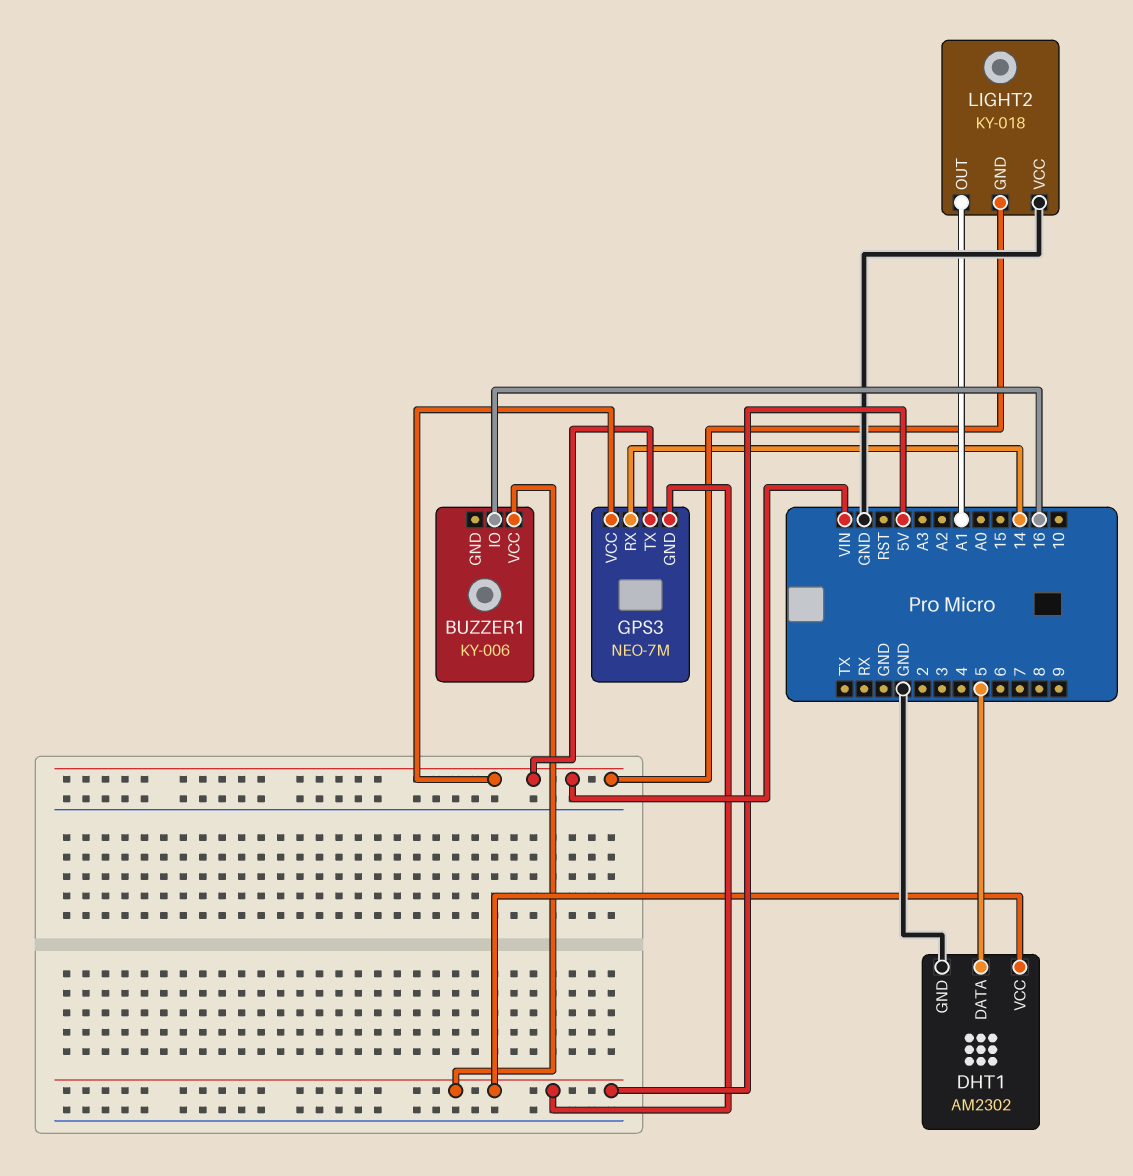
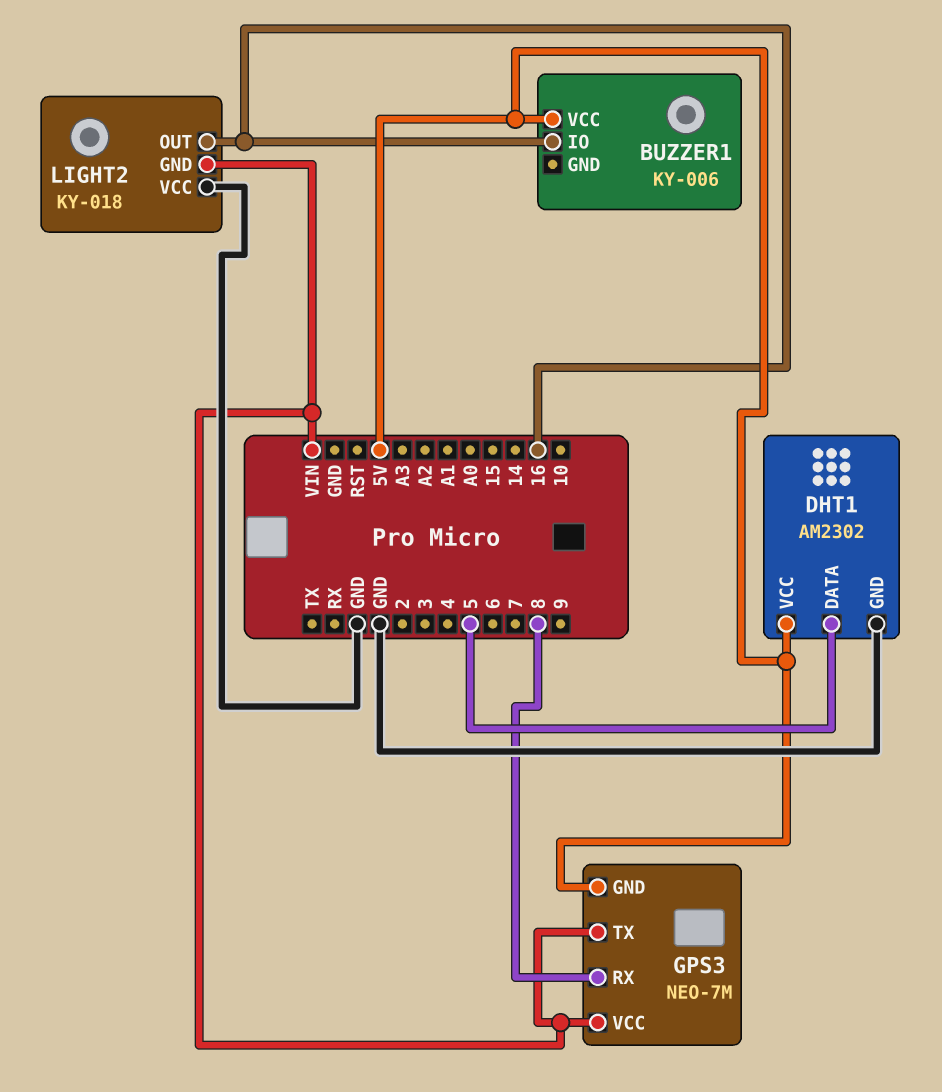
GPS3 pin RX: 14 -> 8
LIGHT2 pin OUT: A1 -> 16

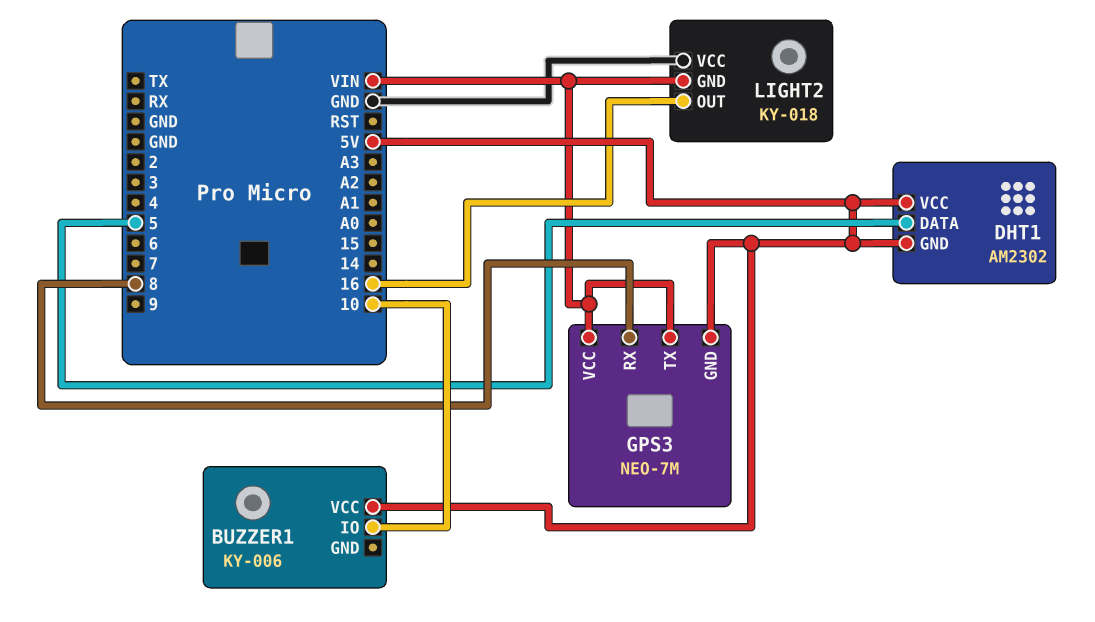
BUZZER1 pin IO: 16 -> 10
DHT1 pin GND: GND -> 5V

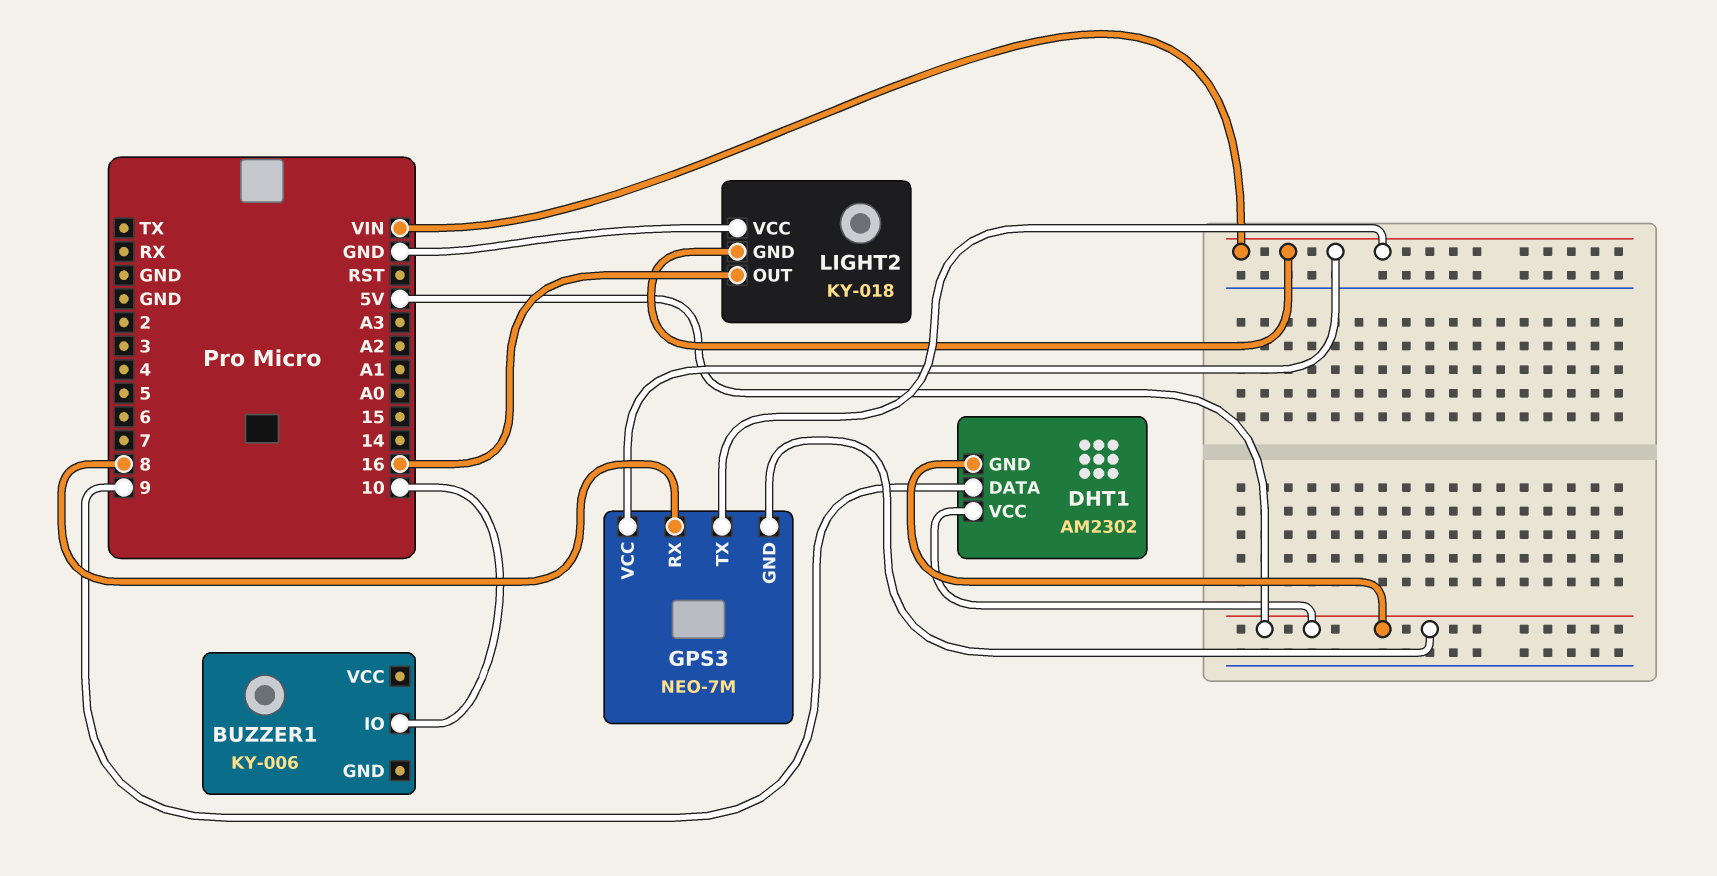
BUZZER1 pin VCC: 5V -> none
DHT1 pin DATA: 5 -> 9

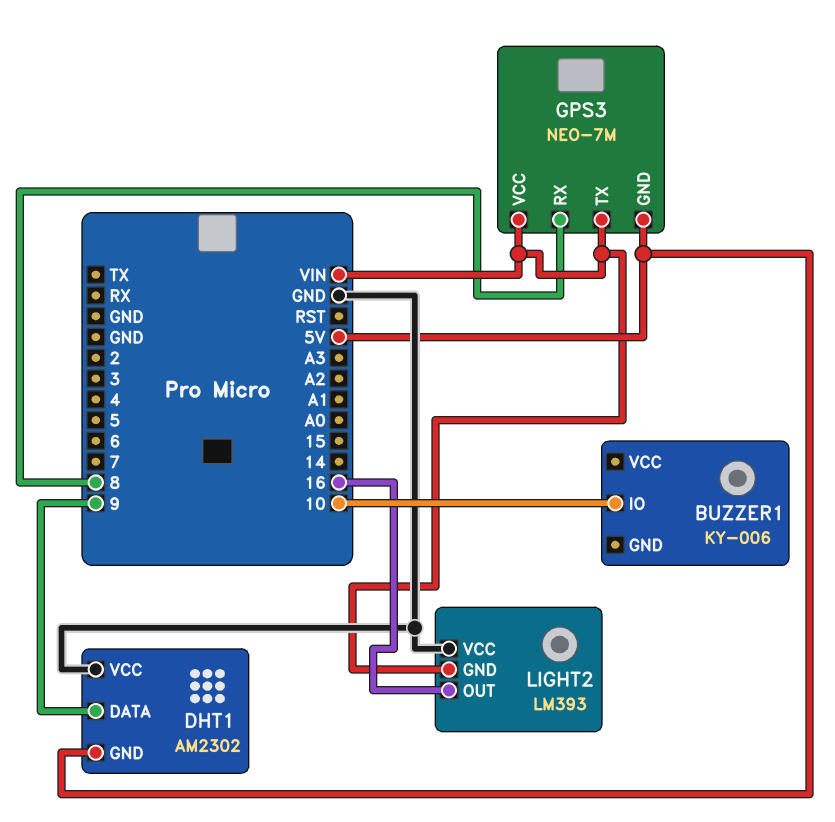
DHT1 pin VCC: 5V -> GND
LIGHT2: KY-018 -> LM393

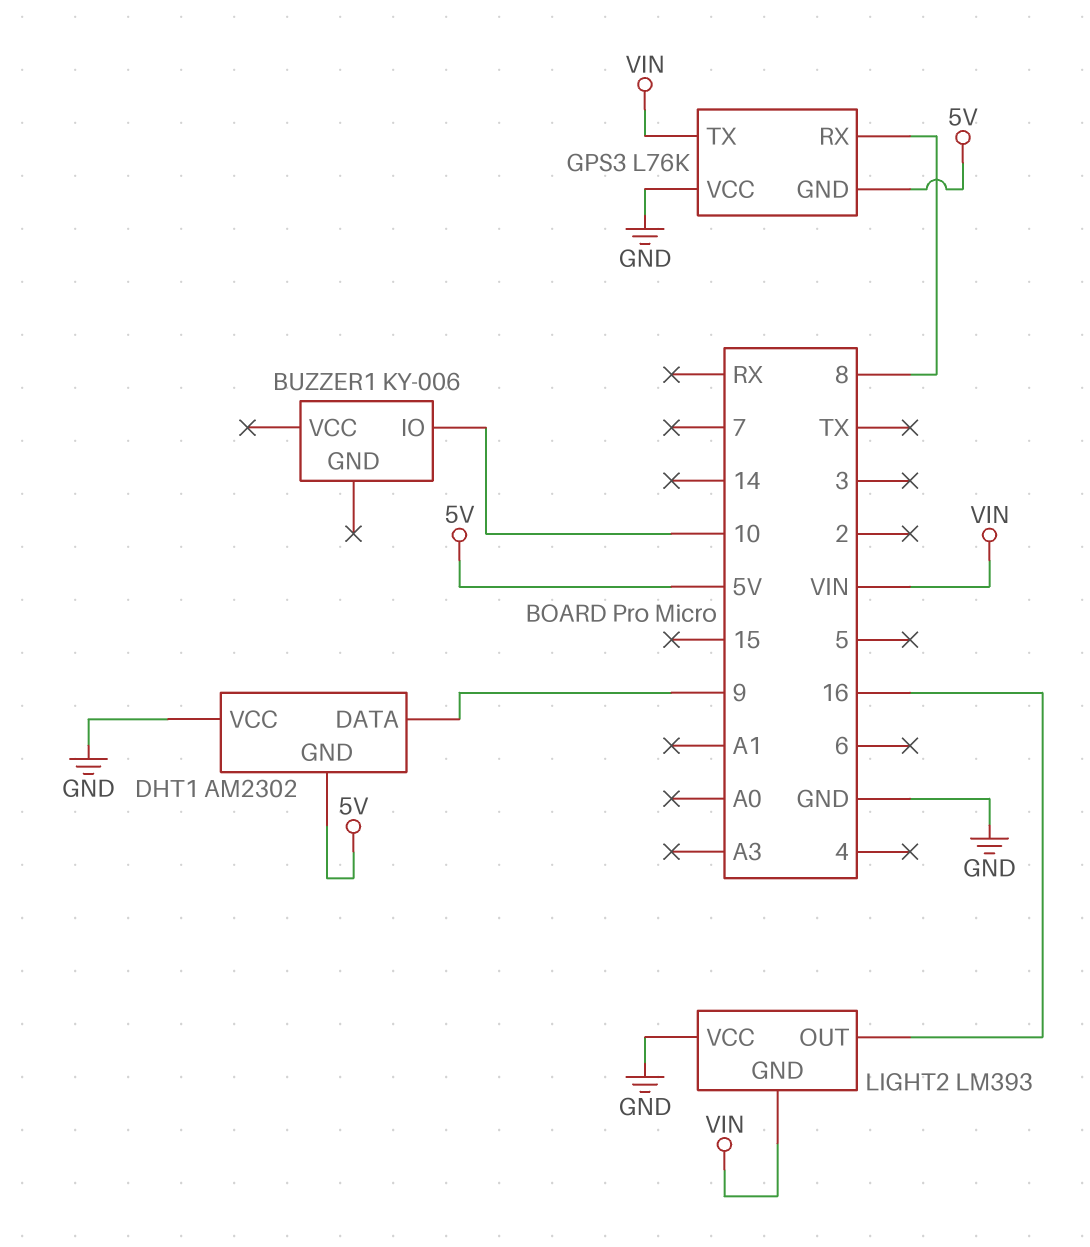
GPS3: NEO-7M -> L76K
GPS3 pin VCC: VIN -> GND

